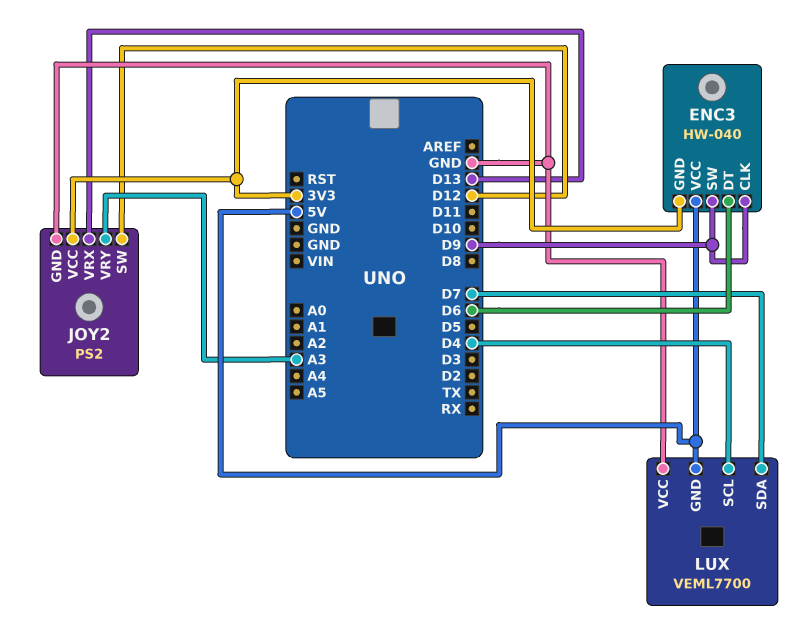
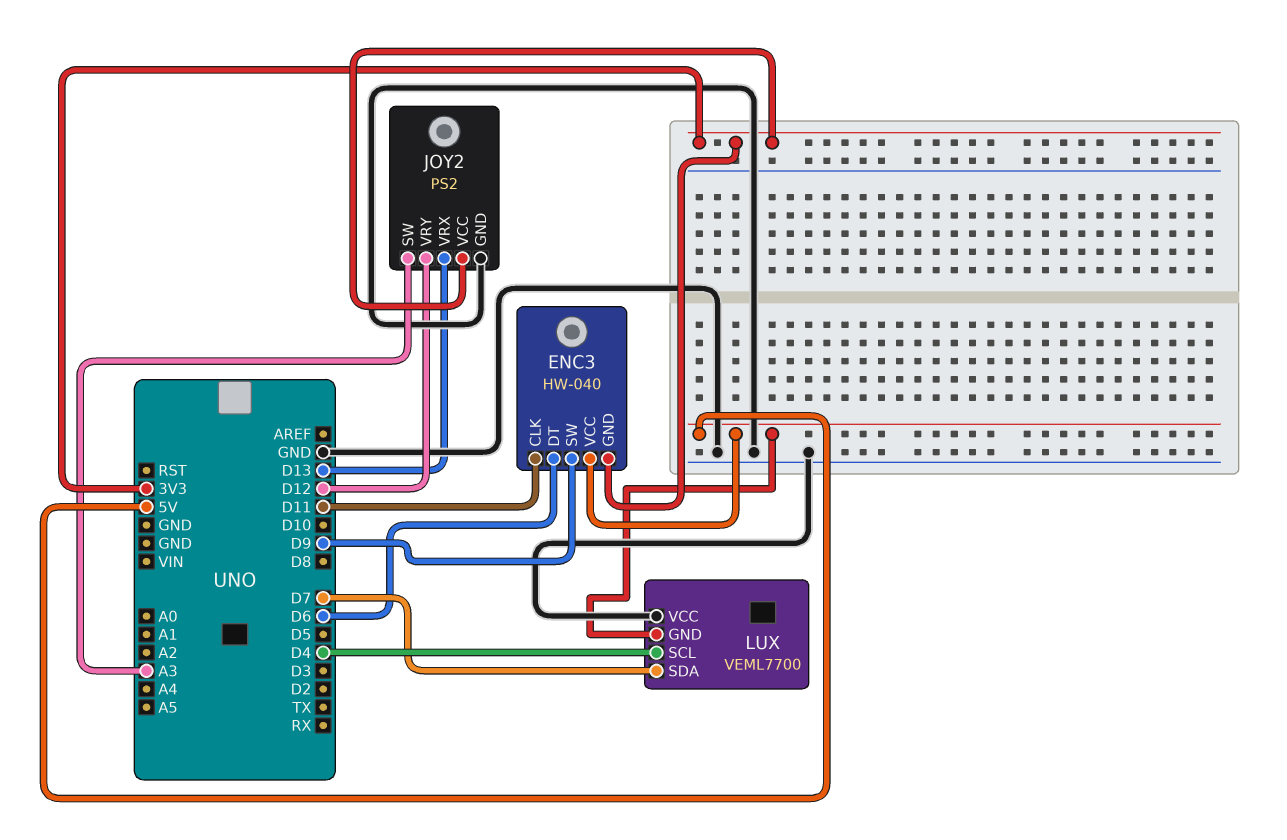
ENC3 pin CLK: D9 -> D11
JOY2 pin SW: D12 -> A3
JOY2 pin VRY: A3 -> D12

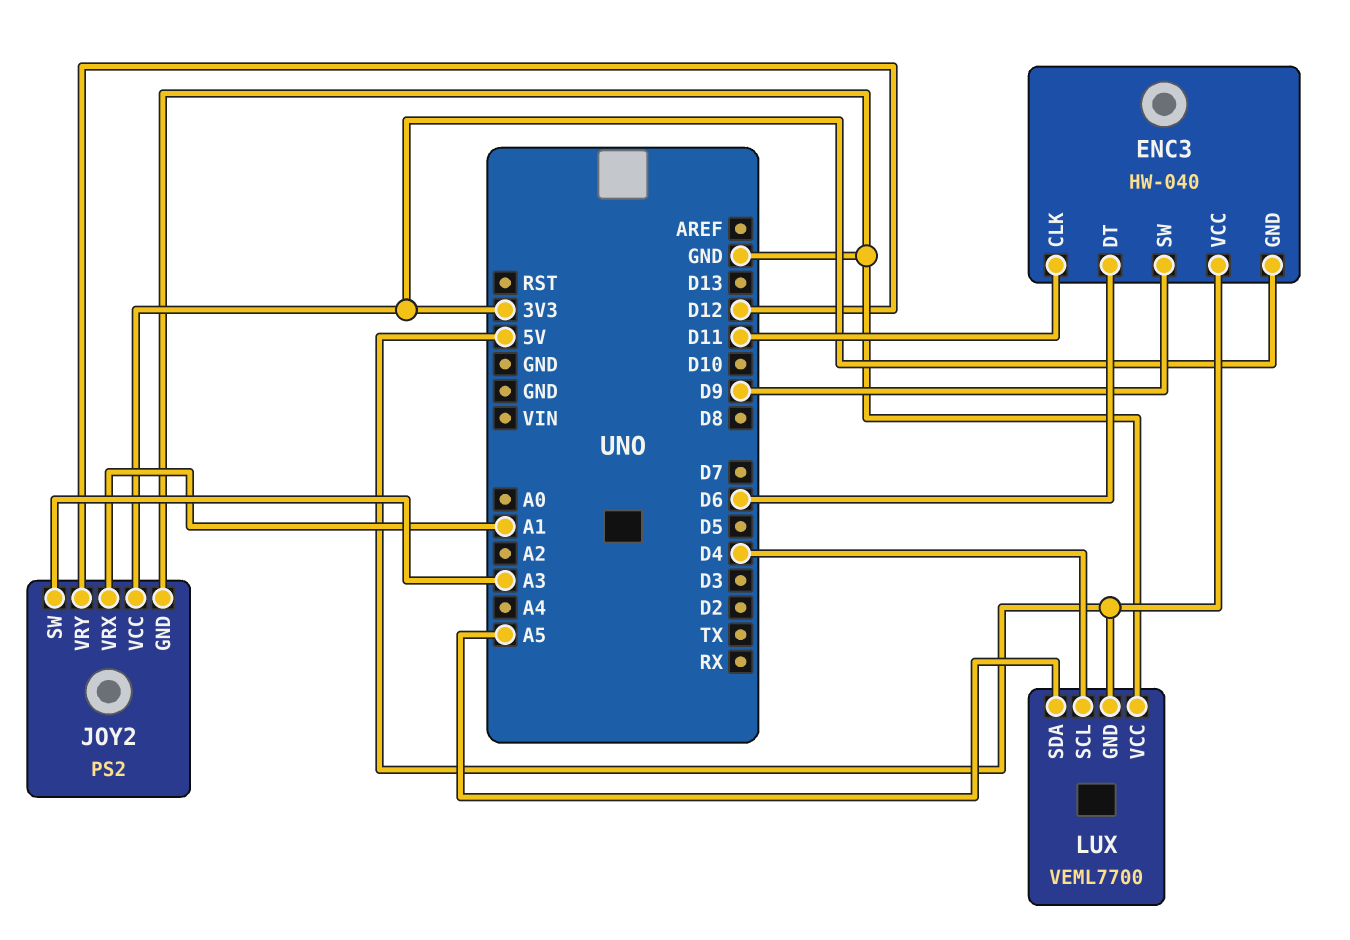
JOY2 pin VRX: D13 -> A1
LUX pin SDA: D7 -> A5

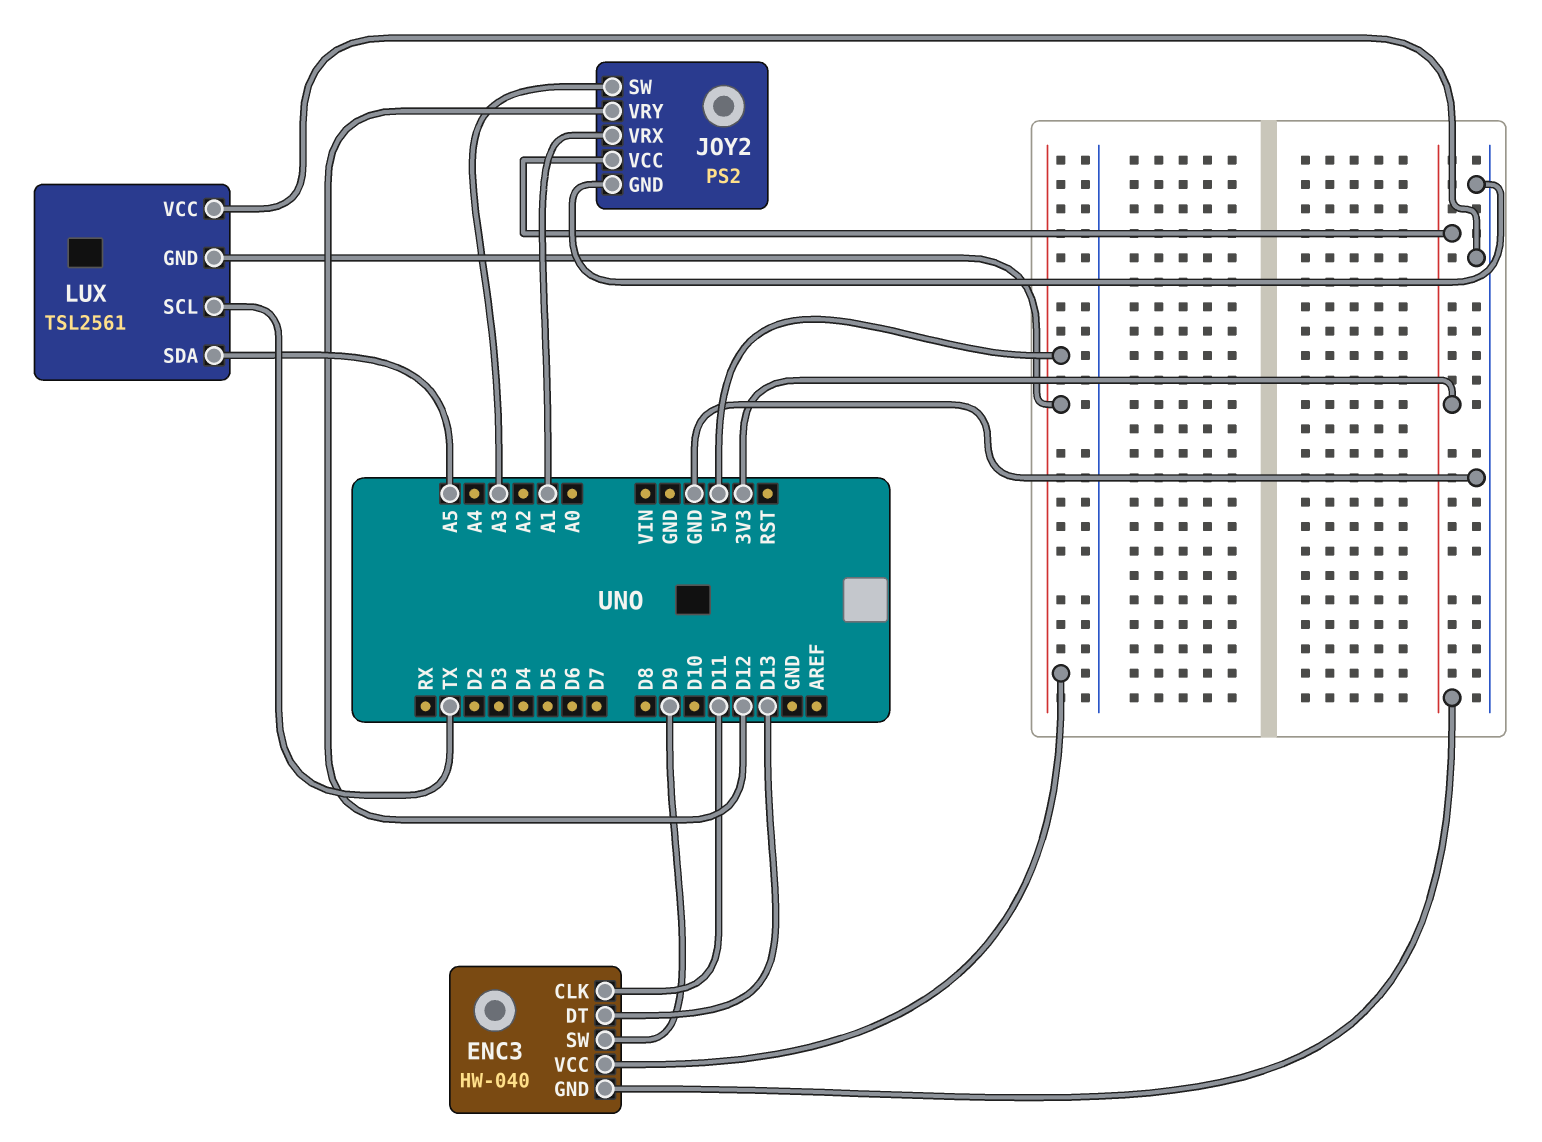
ENC3 pin DT: D6 -> D13
LUX: VEML7700 -> TSL2561
LUX pin SCL: D4 -> TX

